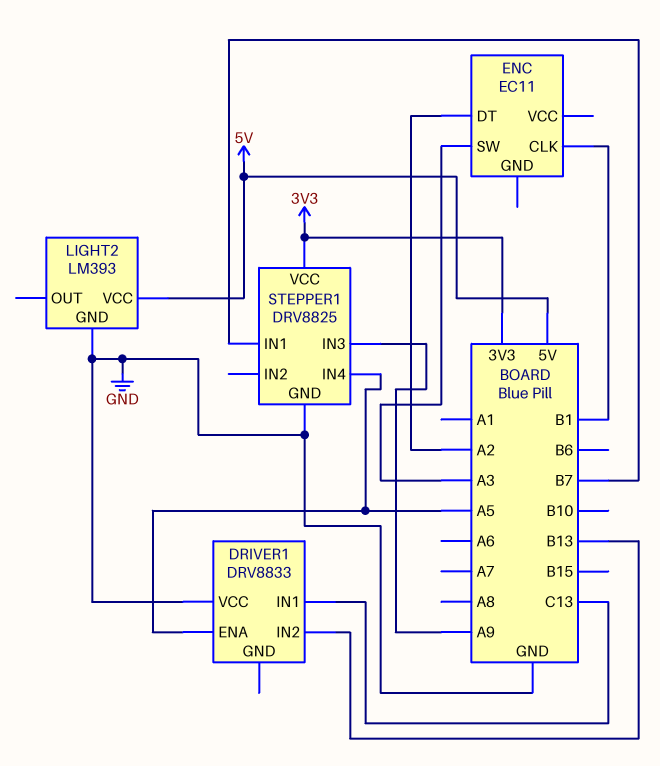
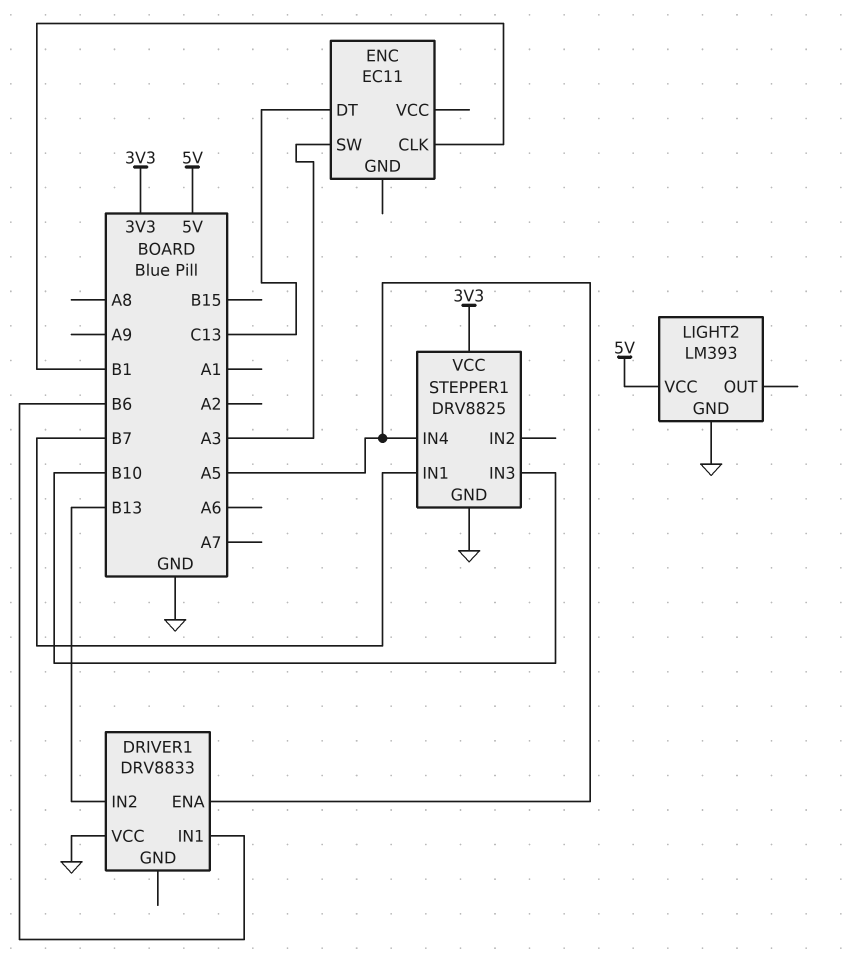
DRIVER1 pin IN1: C13 -> B6
ENC pin DT: A2 -> C13
STEPPER1 pin IN3: A9 -> B10

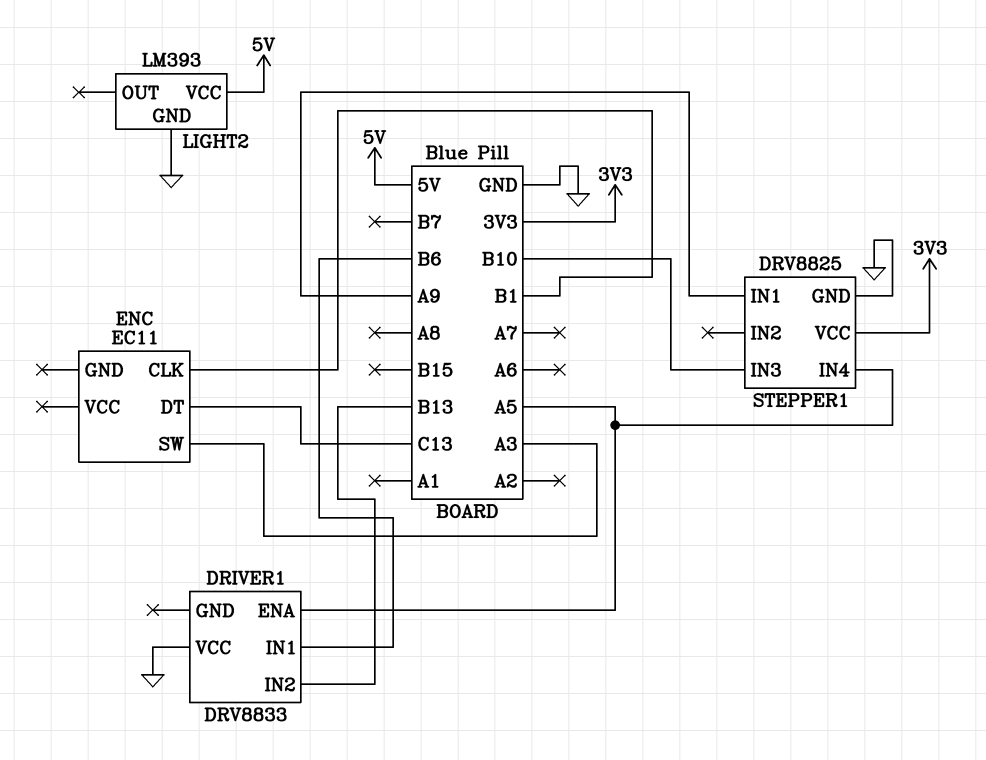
STEPPER1 pin IN1: B7 -> A9

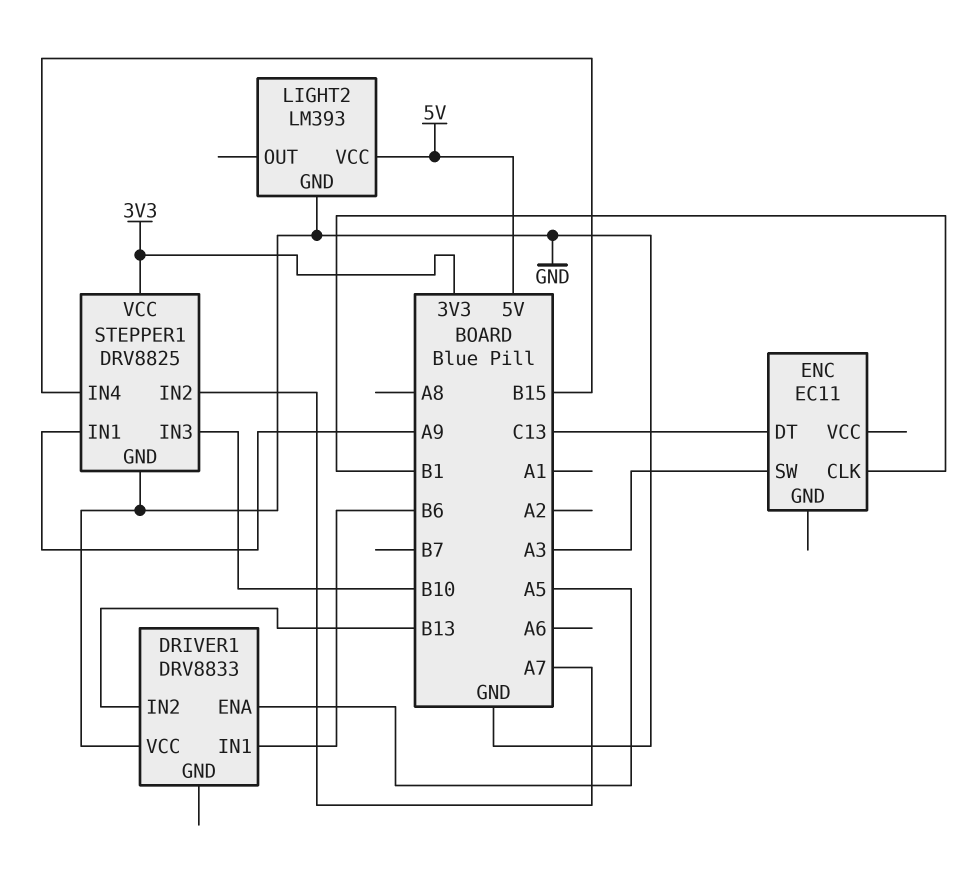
STEPPER1 pin IN2: none -> A7
STEPPER1 pin IN4: A5 -> B15

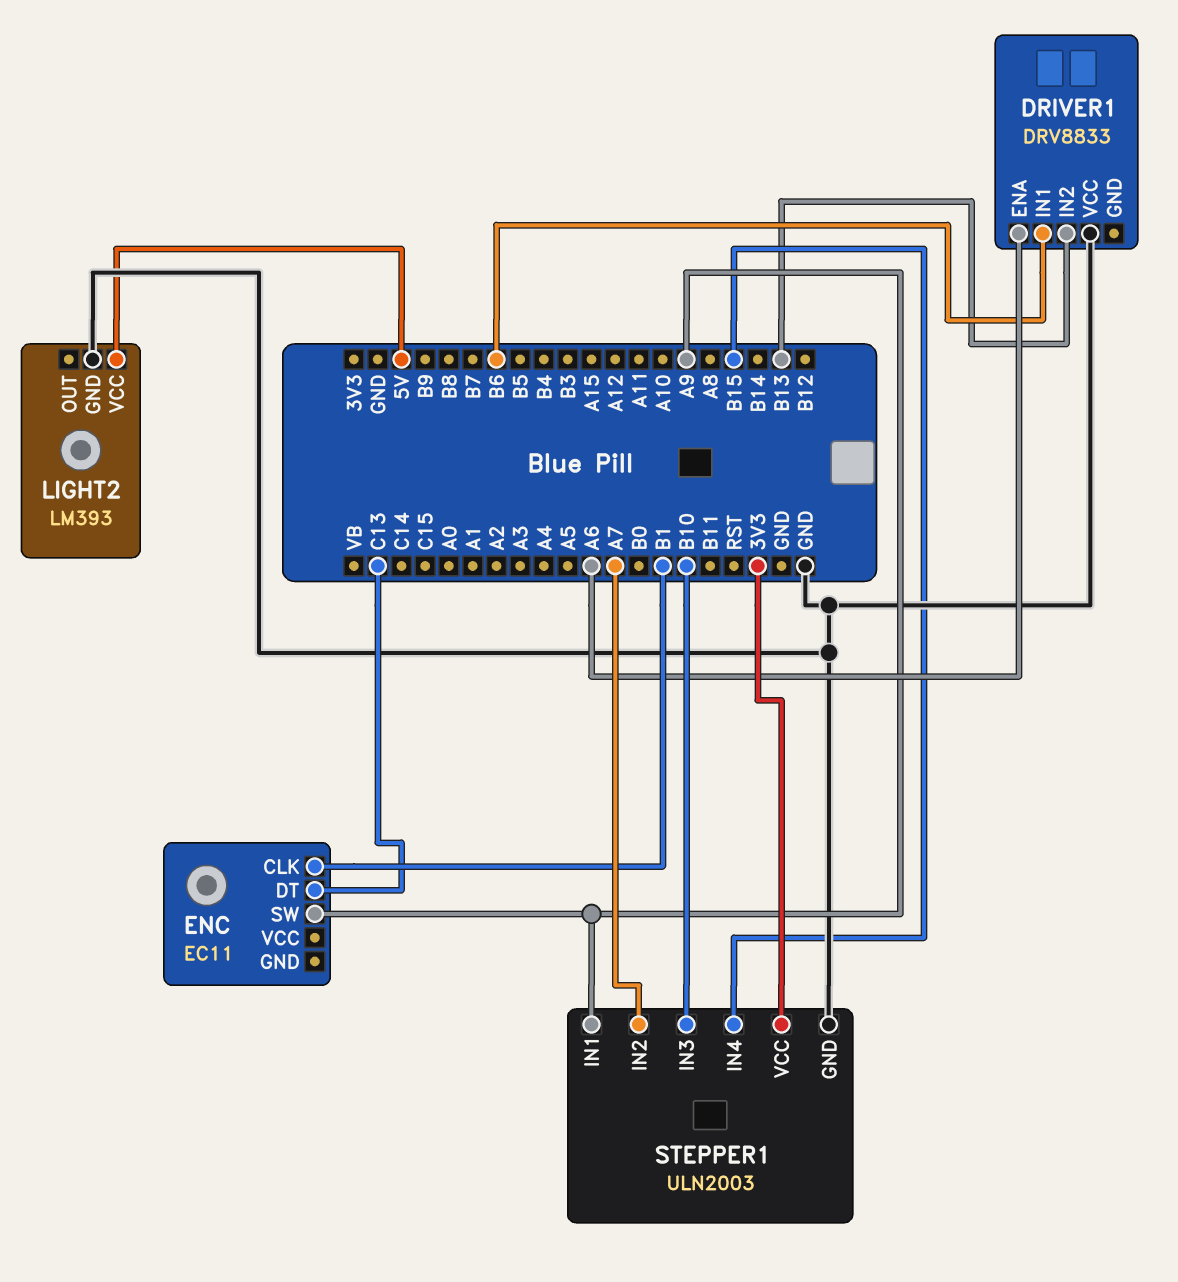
DRIVER1 pin ENA: A5 -> A6
ENC pin SW: A3 -> A9
STEPPER1: DRV8825 -> ULN2003

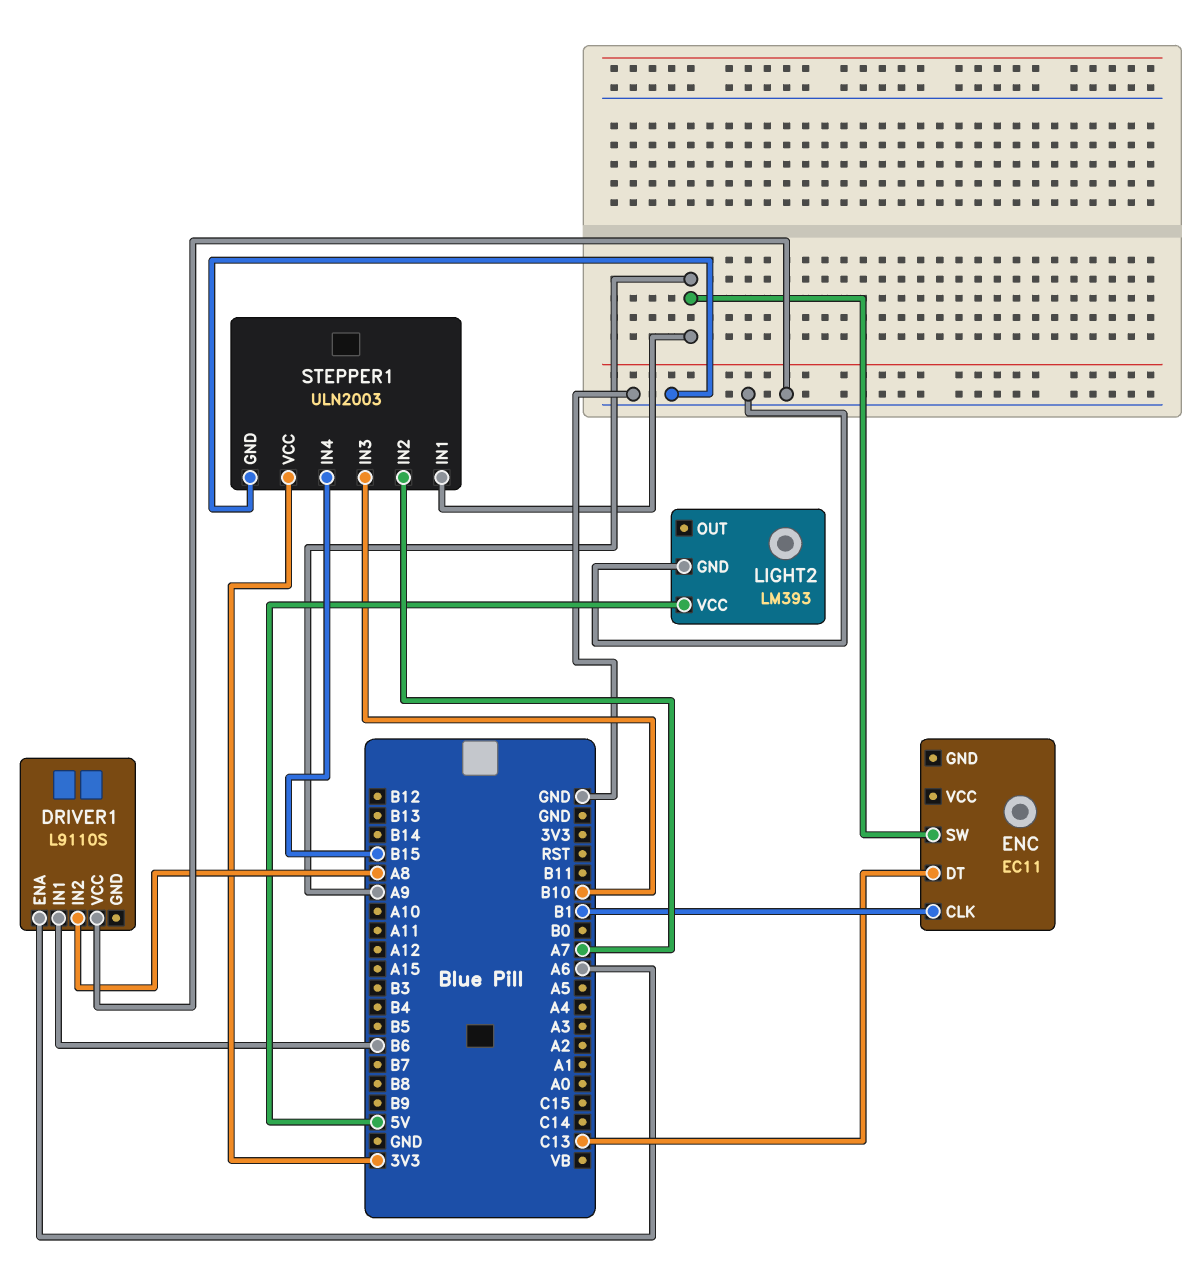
DRIVER1: DRV8833 -> L9110S
DRIVER1 pin IN2: B13 -> A8

